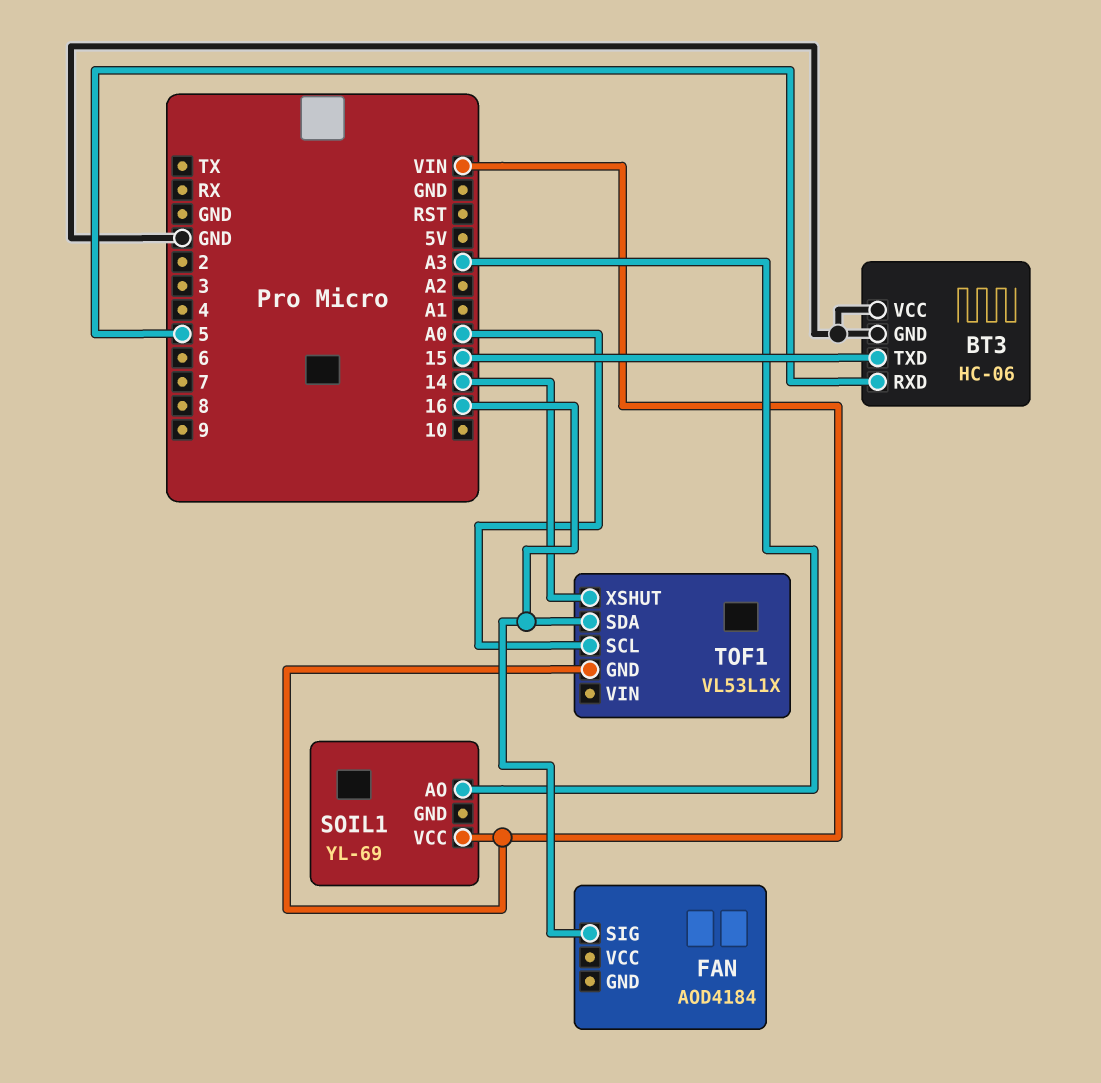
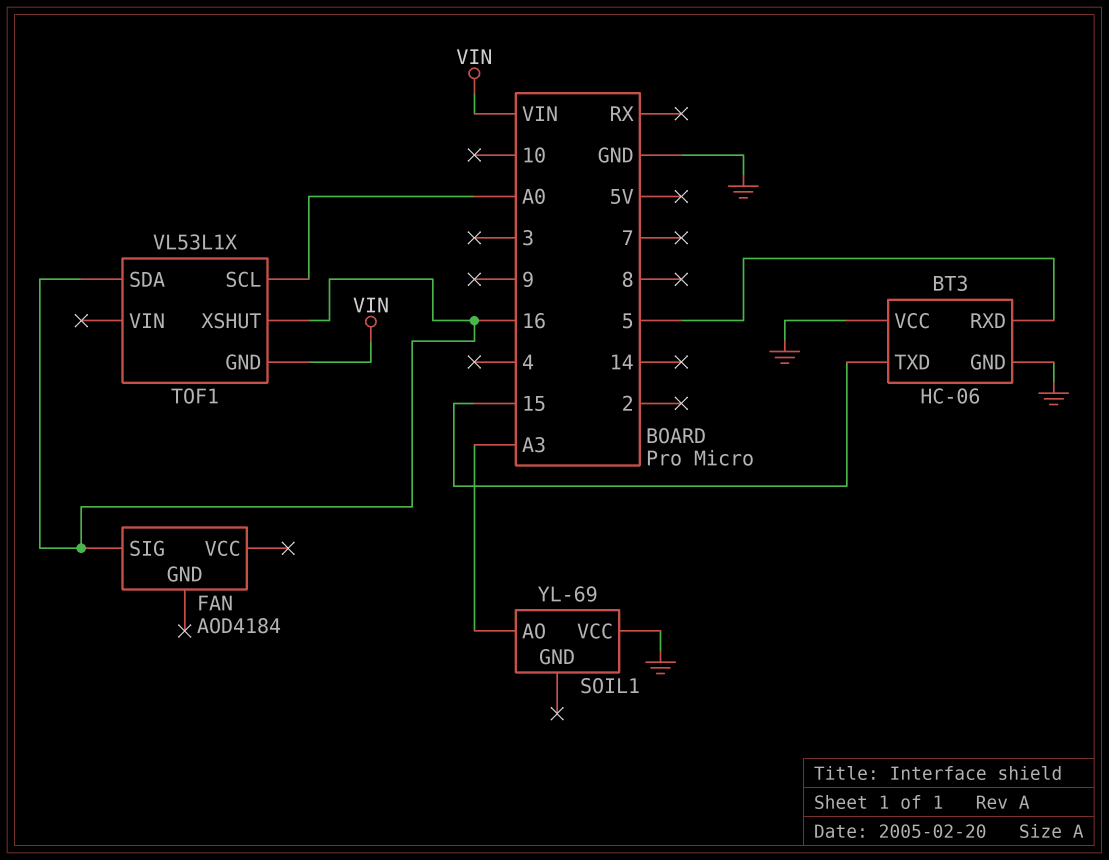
SOIL1 pin VCC: VIN -> GND
TOF1 pin XSHUT: 14 -> 16

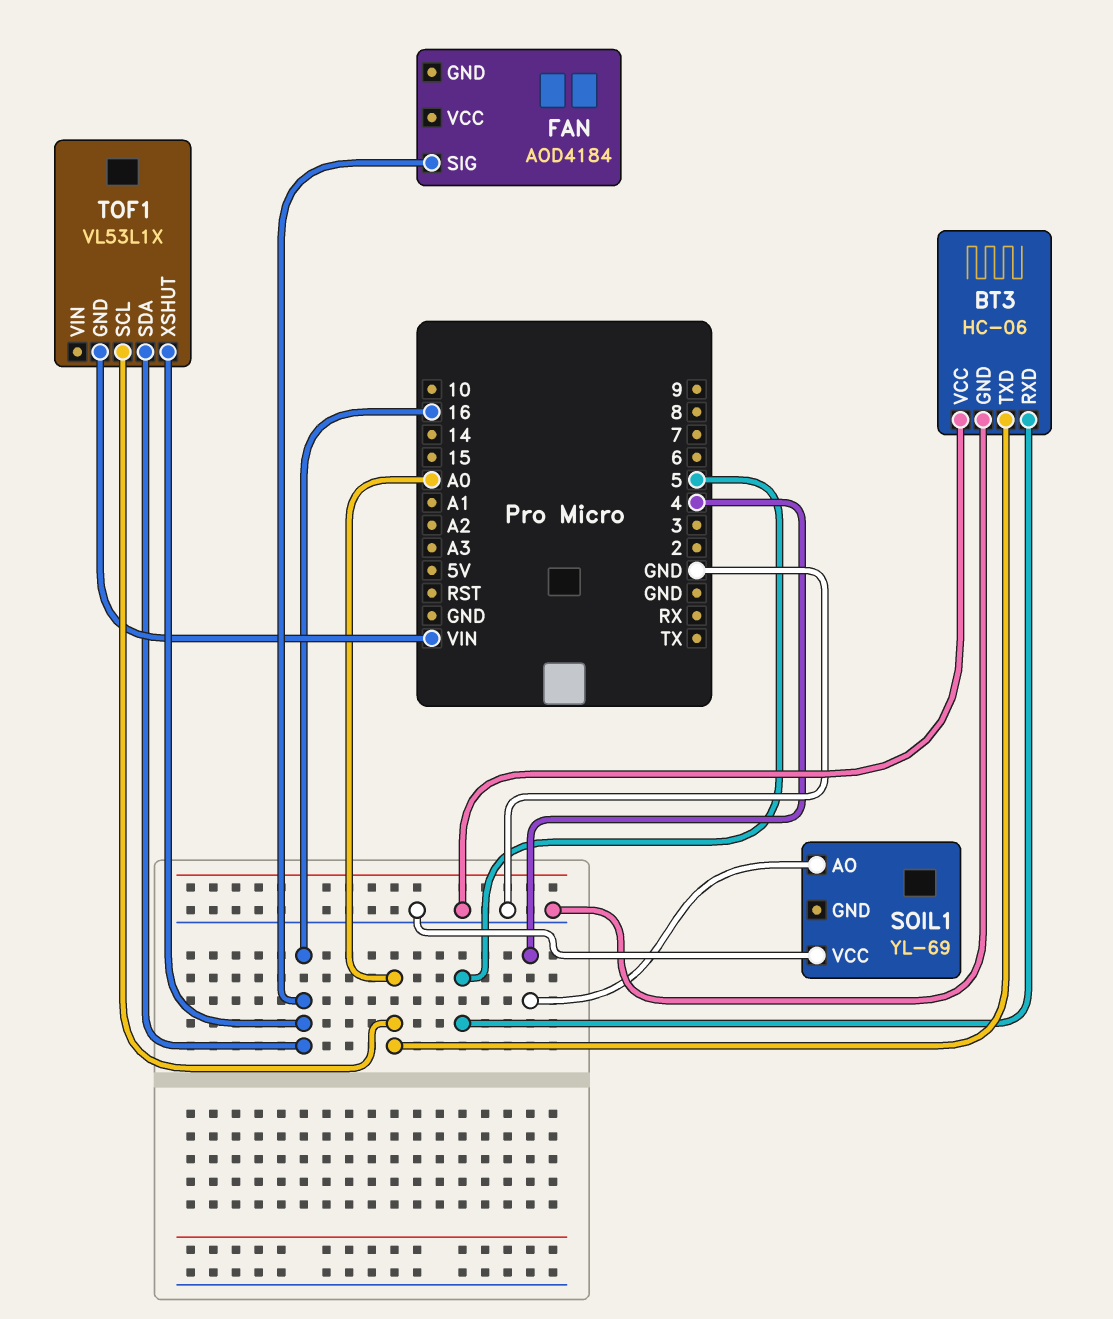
BT3 pin TXD: 15 -> A0
SOIL1 pin AO: A3 -> 4

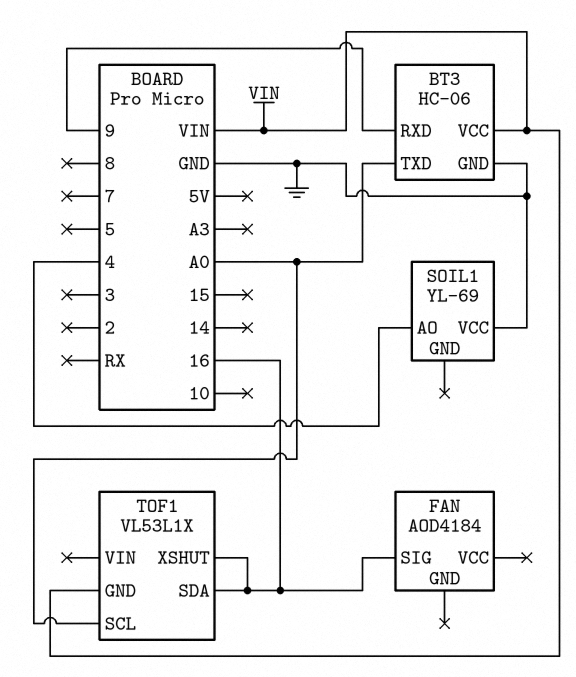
BT3 pin RXD: 5 -> 9
BT3 pin VCC: GND -> VIN

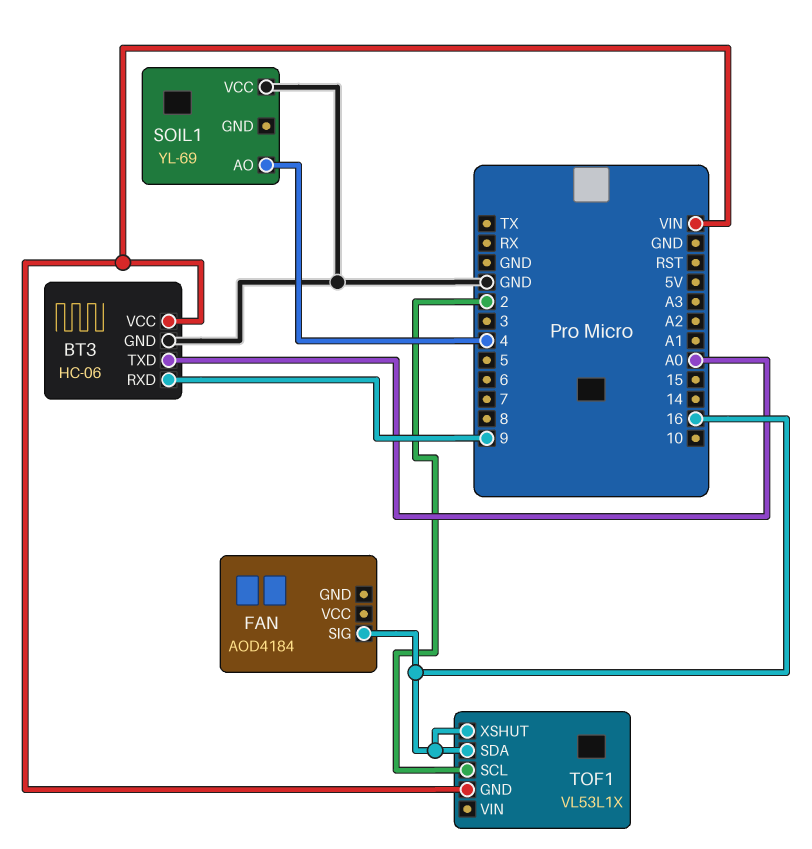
TOF1 pin SCL: A0 -> 2

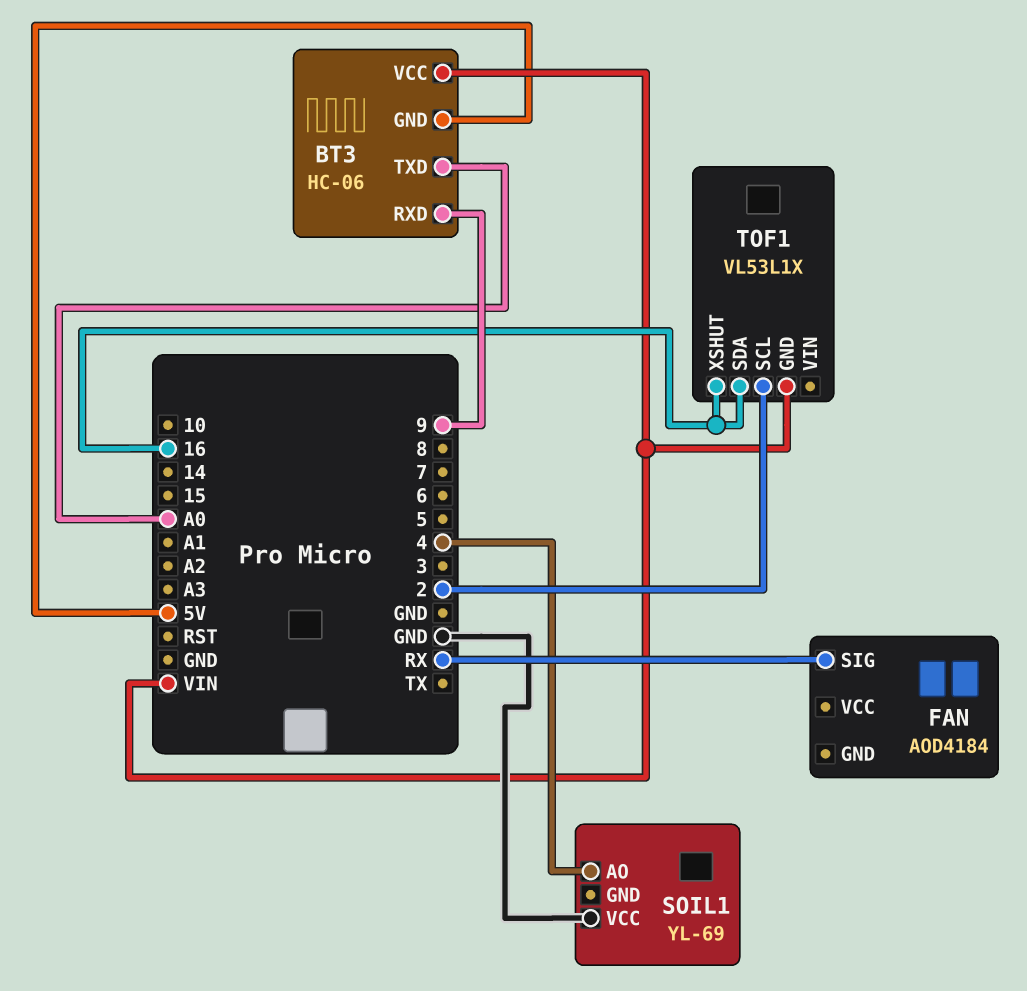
BT3 pin GND: GND -> 5V
FAN pin SIG: 16 -> RX

